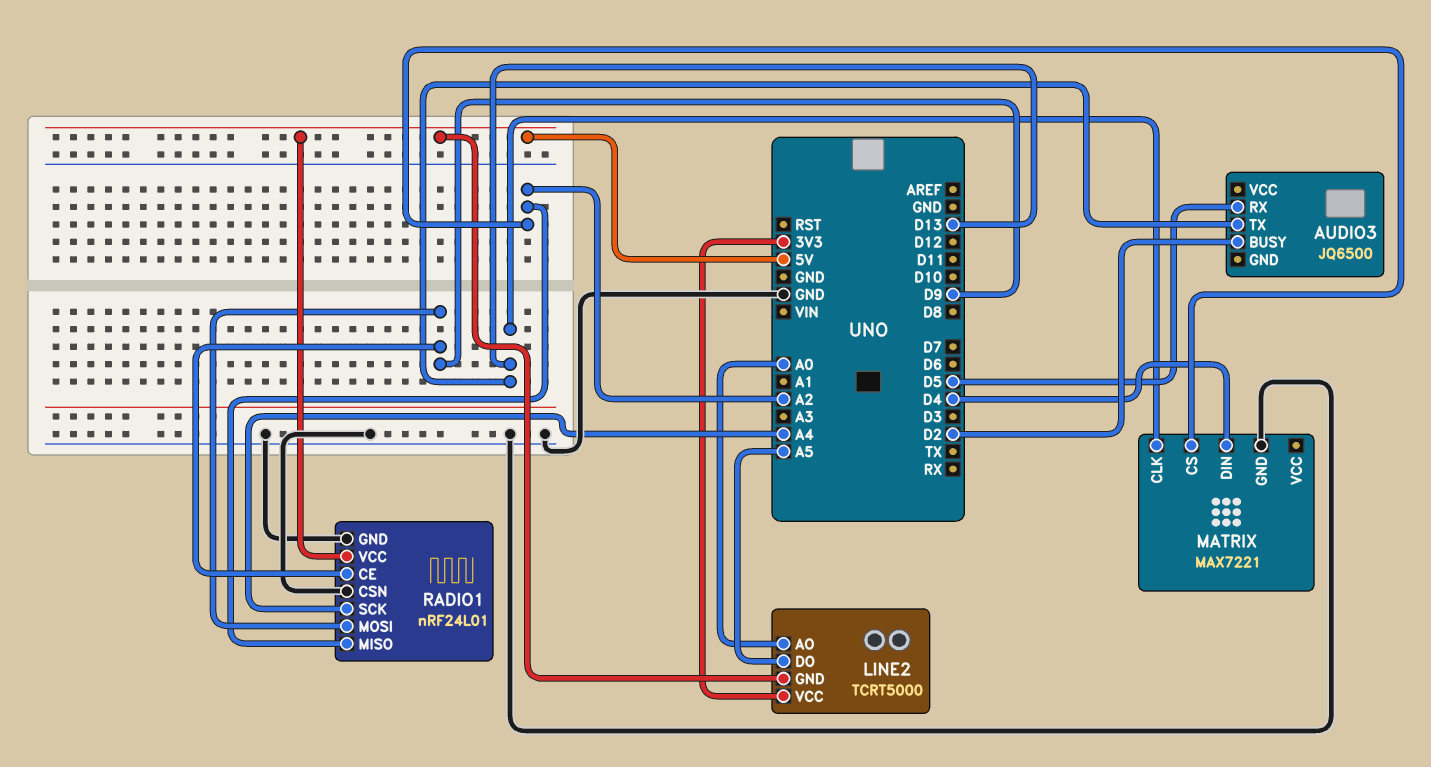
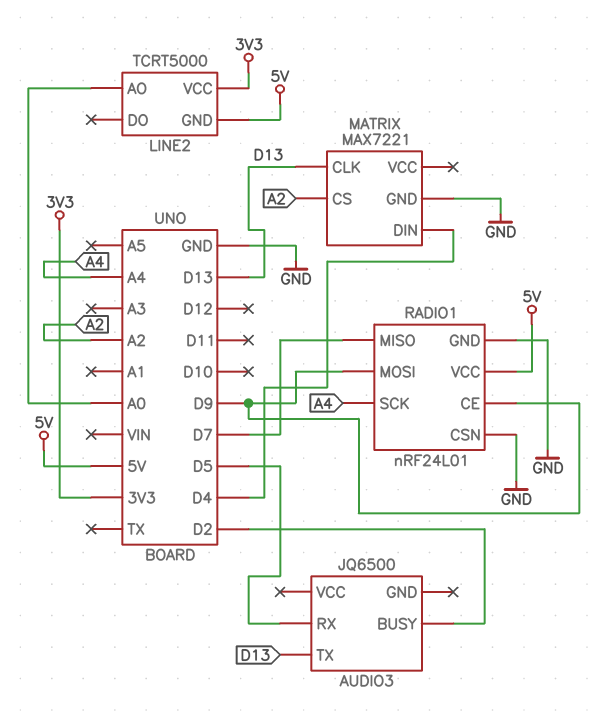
LINE2 pin DO: A5 -> none
RADIO1 pin MISO: A2 -> D7

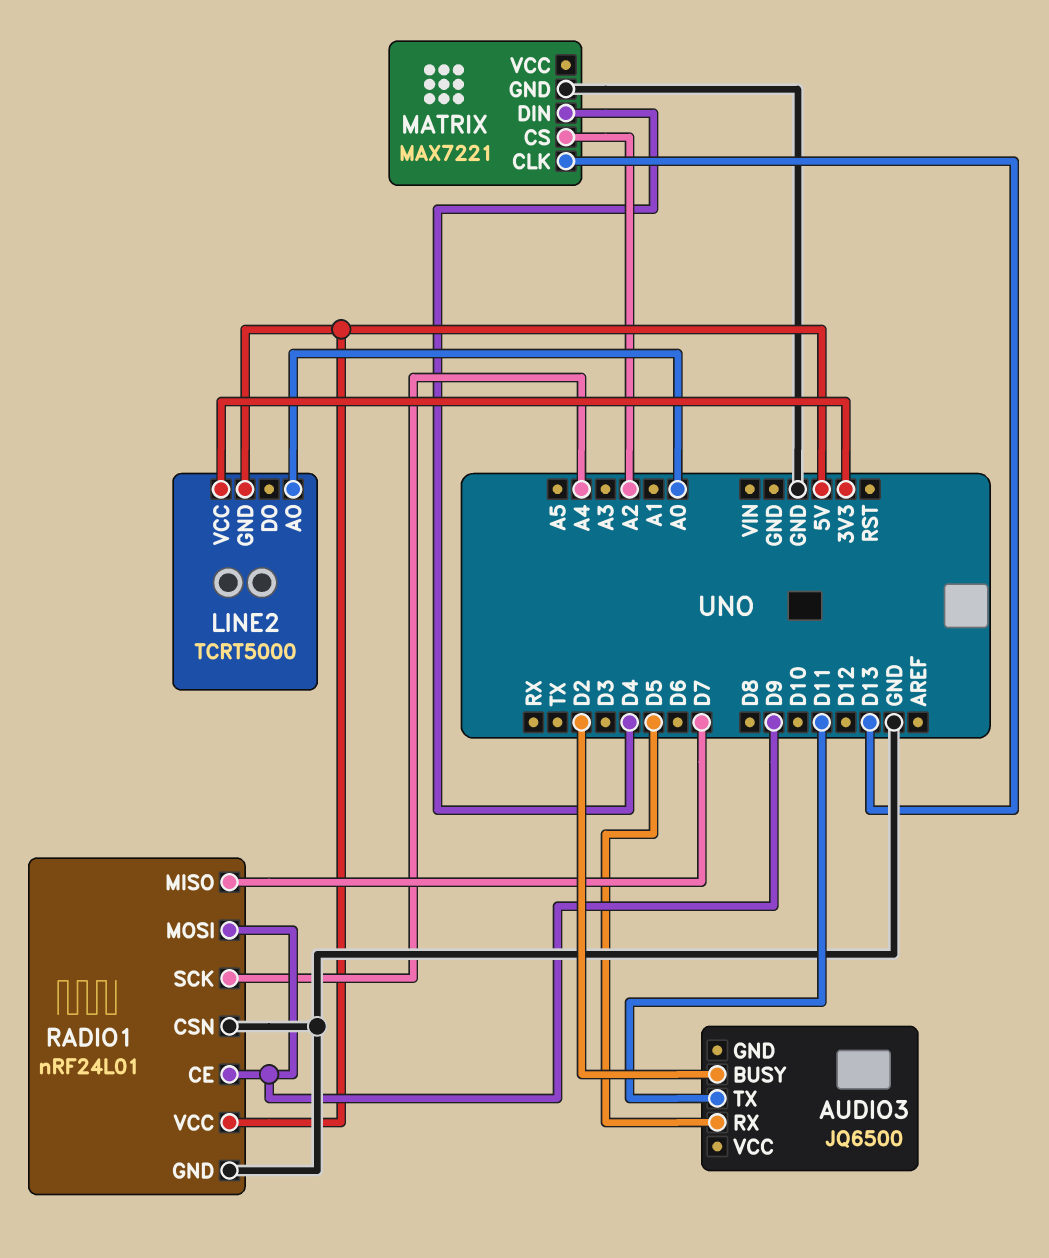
AUDIO3 pin TX: D13 -> D11

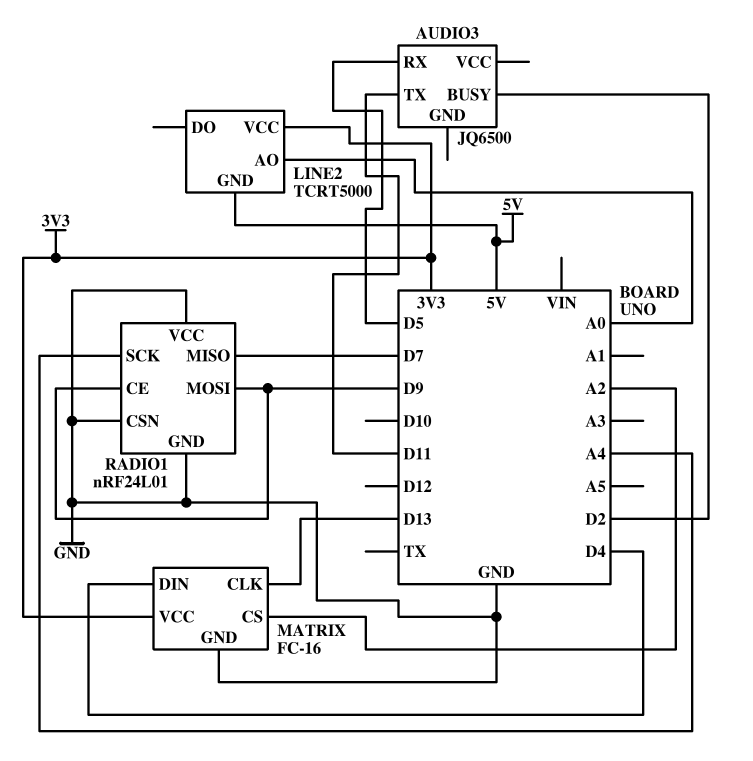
MATRIX: MAX7221 -> FC-16
MATRIX pin VCC: none -> 3V3
RADIO1 pin VCC: 5V -> GND

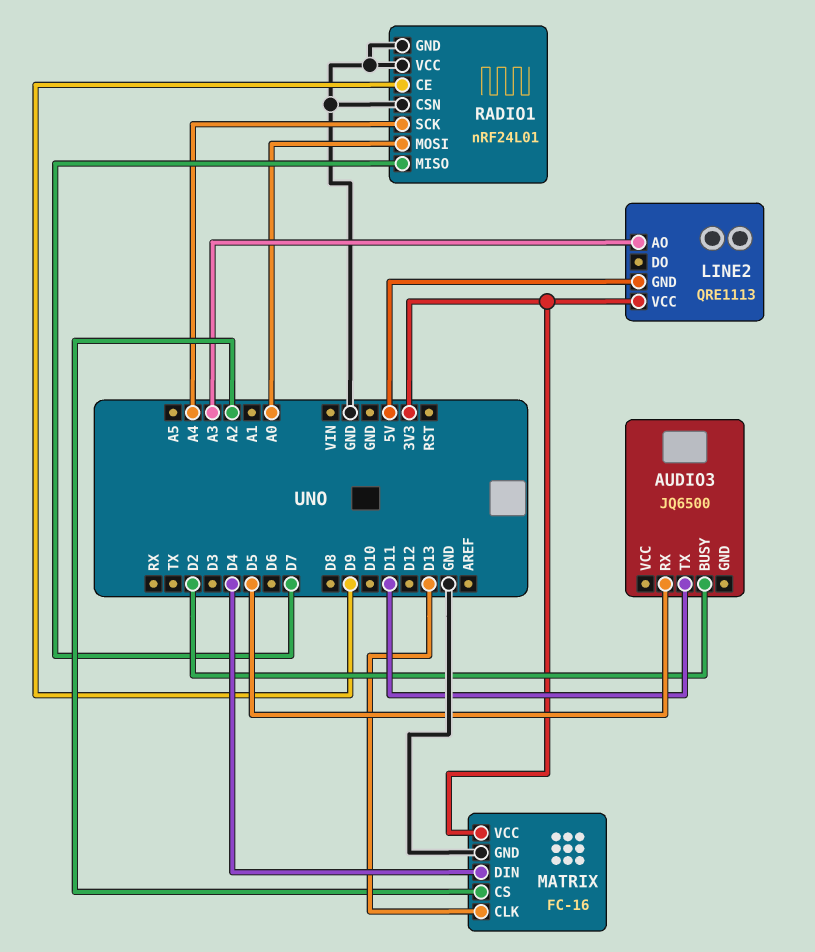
LINE2: TCRT5000 -> QRE1113
LINE2 pin AO: A0 -> A3
RADIO1 pin MOSI: D9 -> A0

